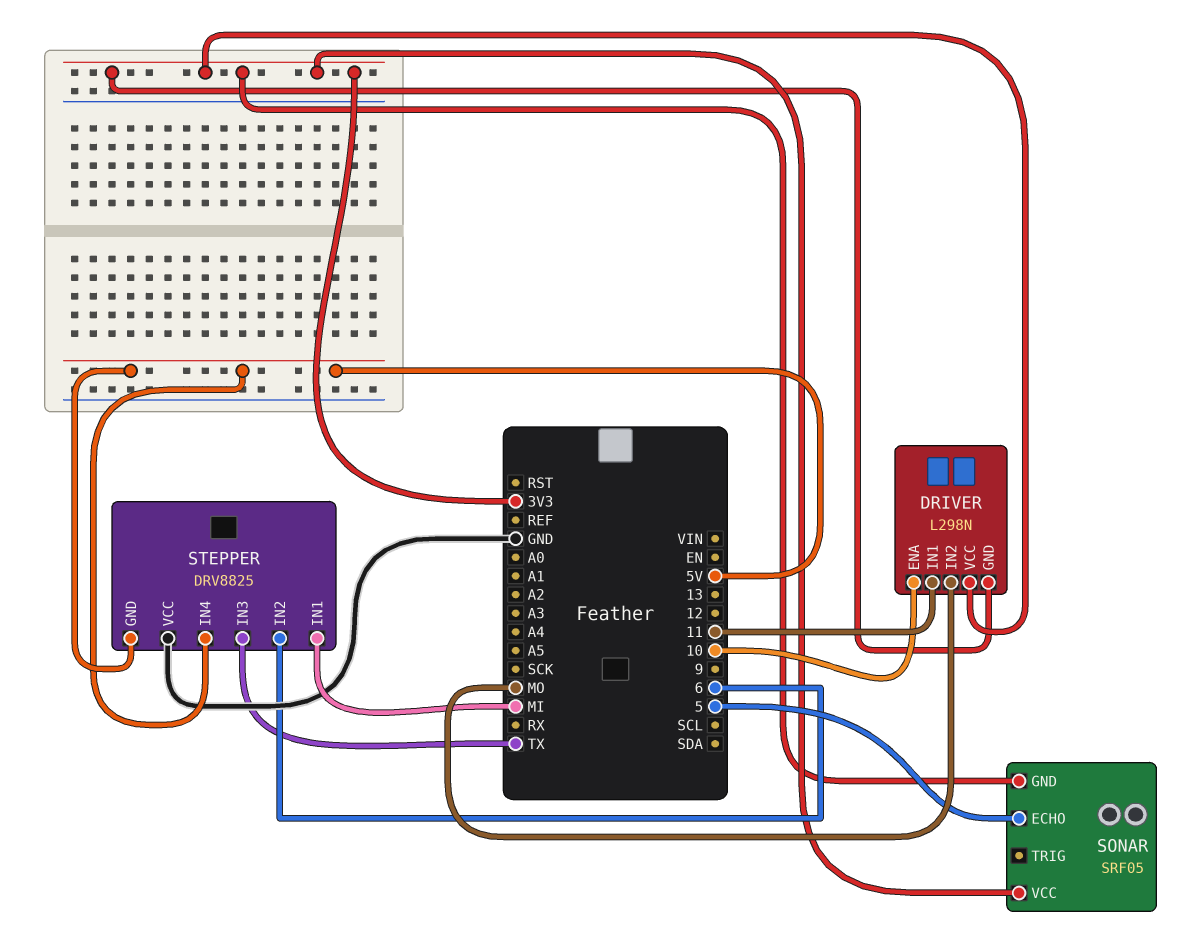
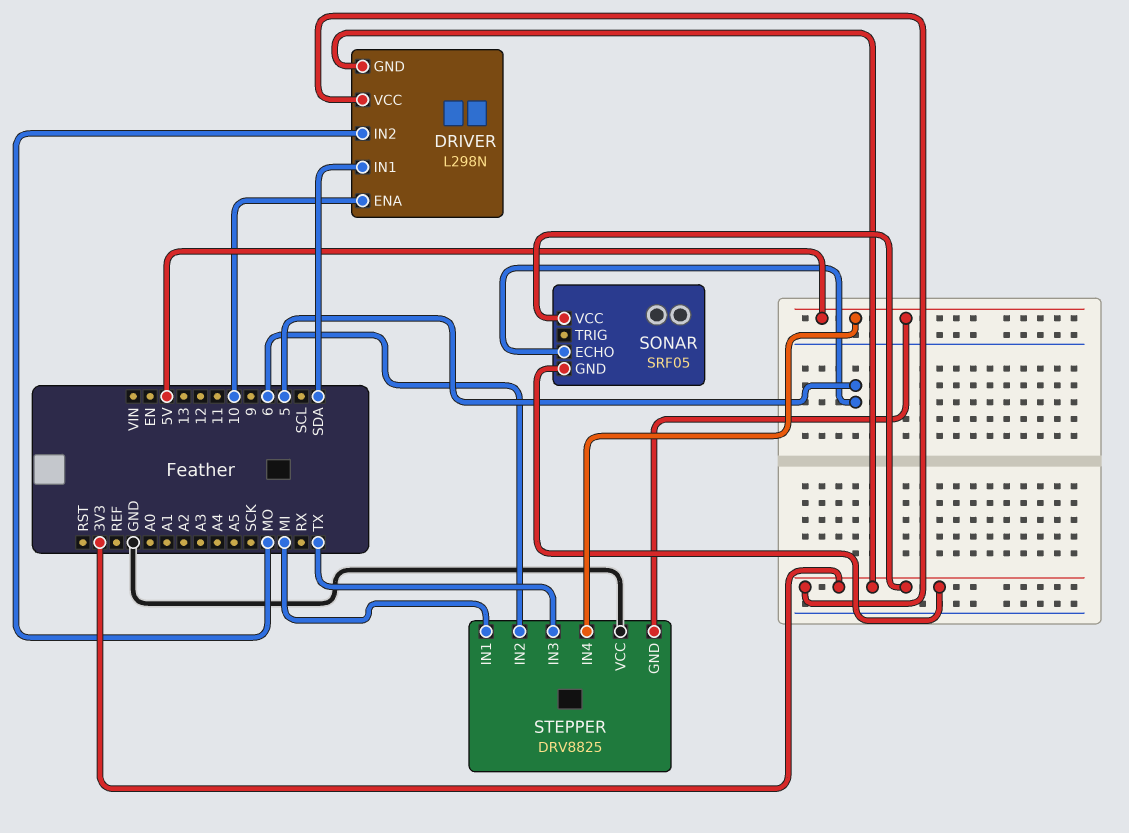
DRIVER pin IN1: 11 -> SDA

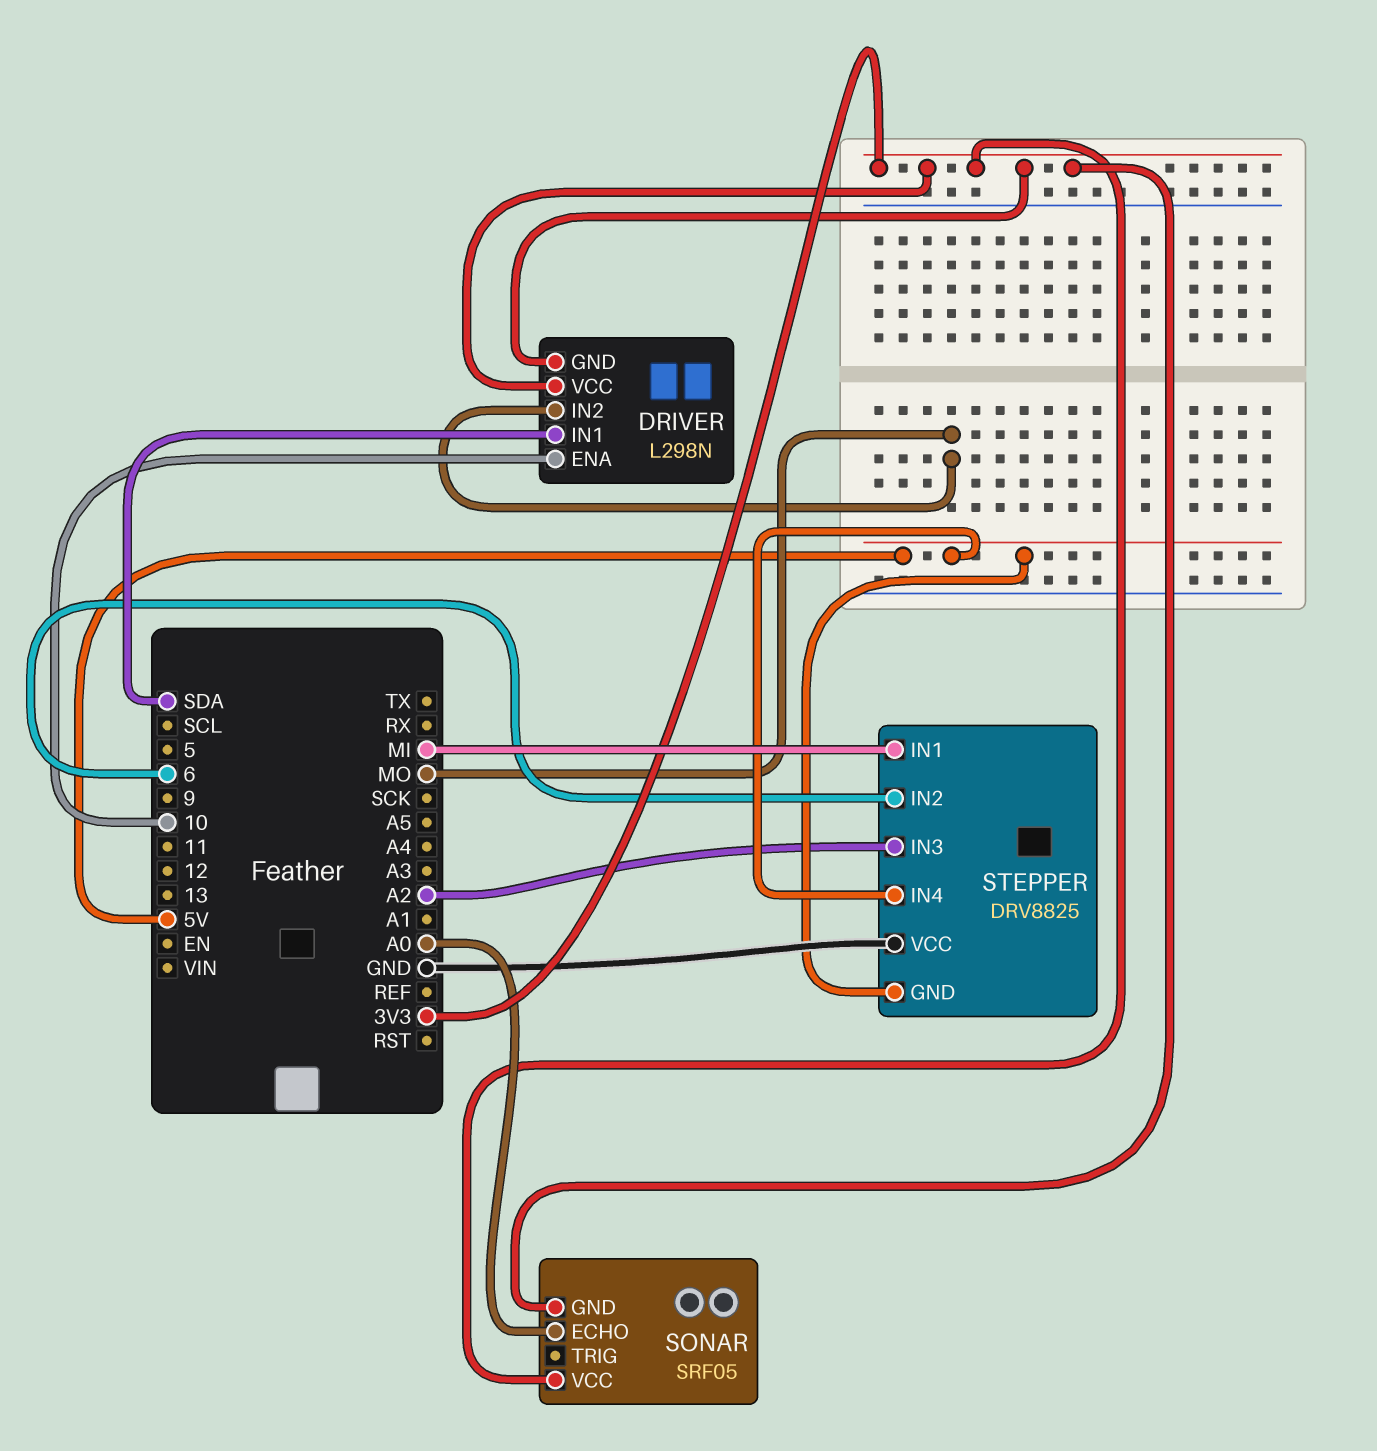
SONAR pin ECHO: 5 -> A0
STEPPER pin IN3: TX -> A2

